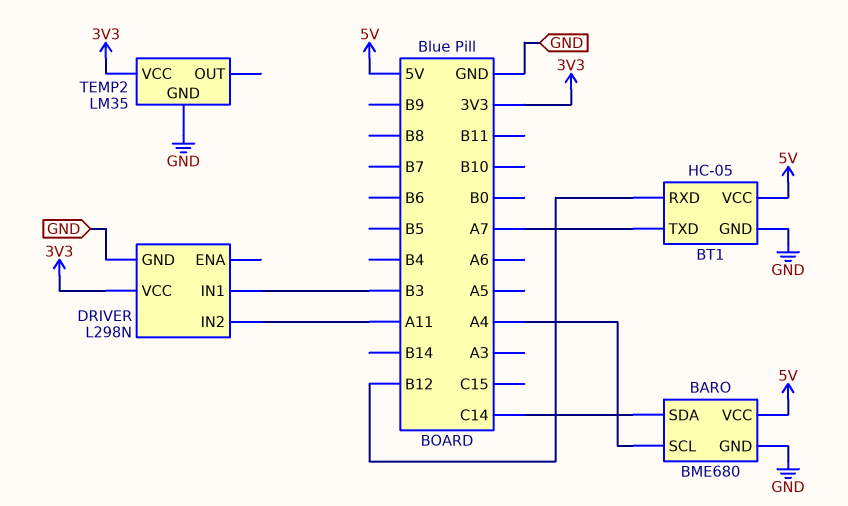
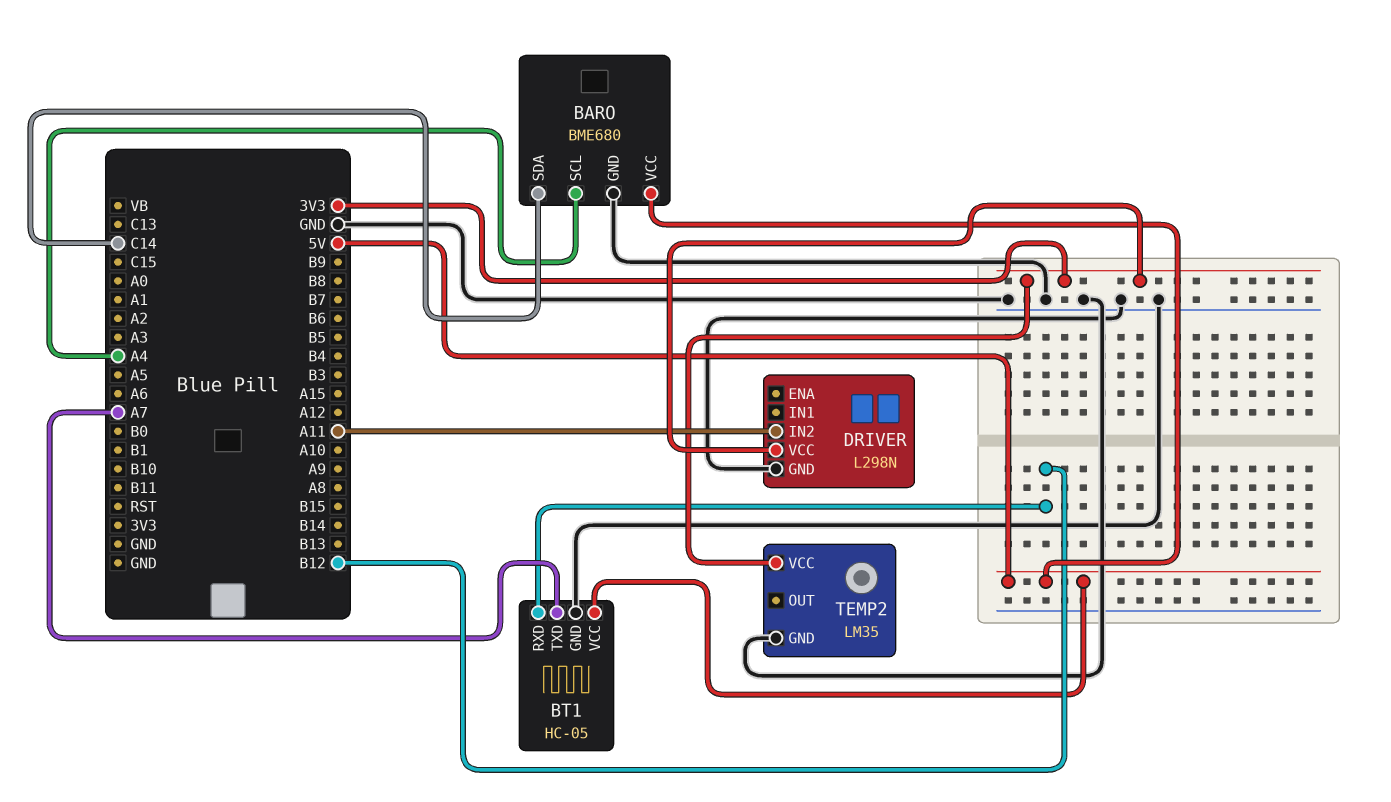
DRIVER pin IN1: B3 -> none

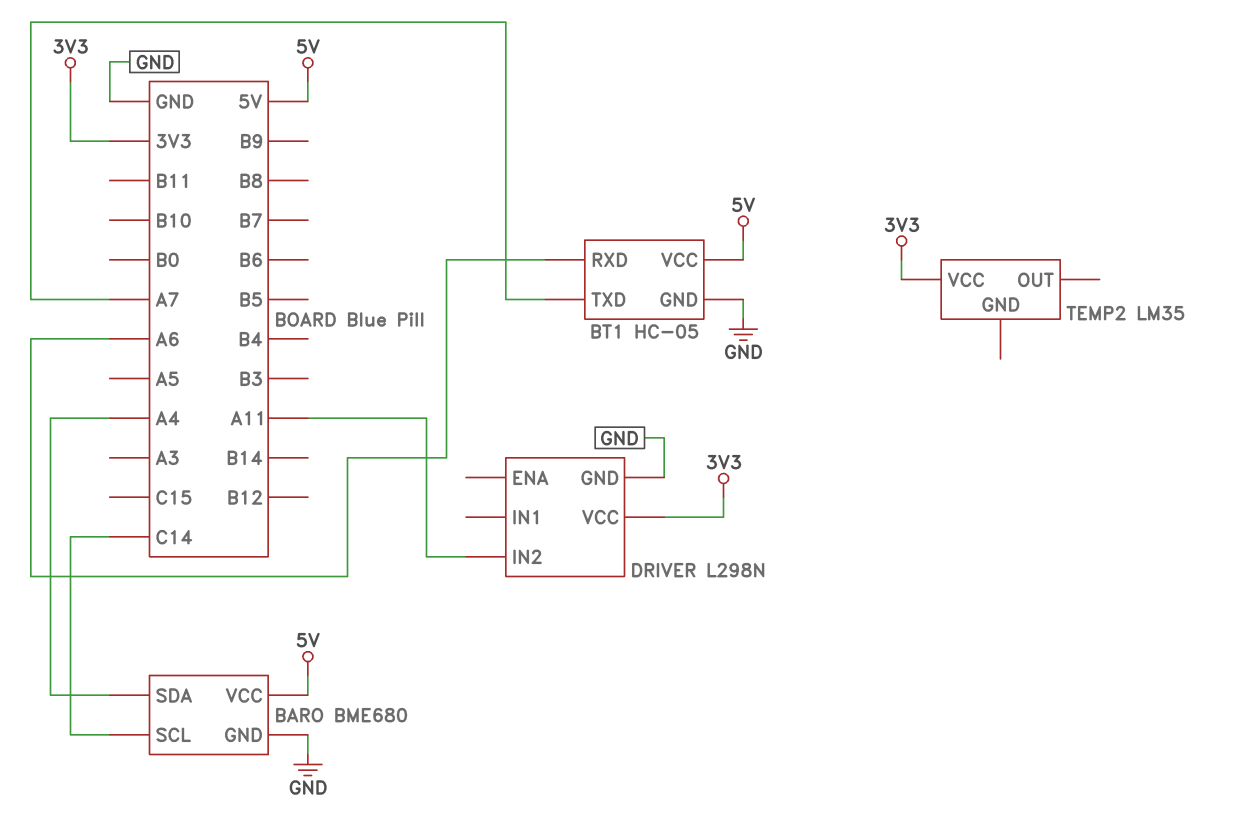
BARO pin SCL: A4 -> C14
BARO pin SDA: C14 -> A4
BT1 pin RXD: B12 -> A6
TEMP2 pin GND: GND -> none

